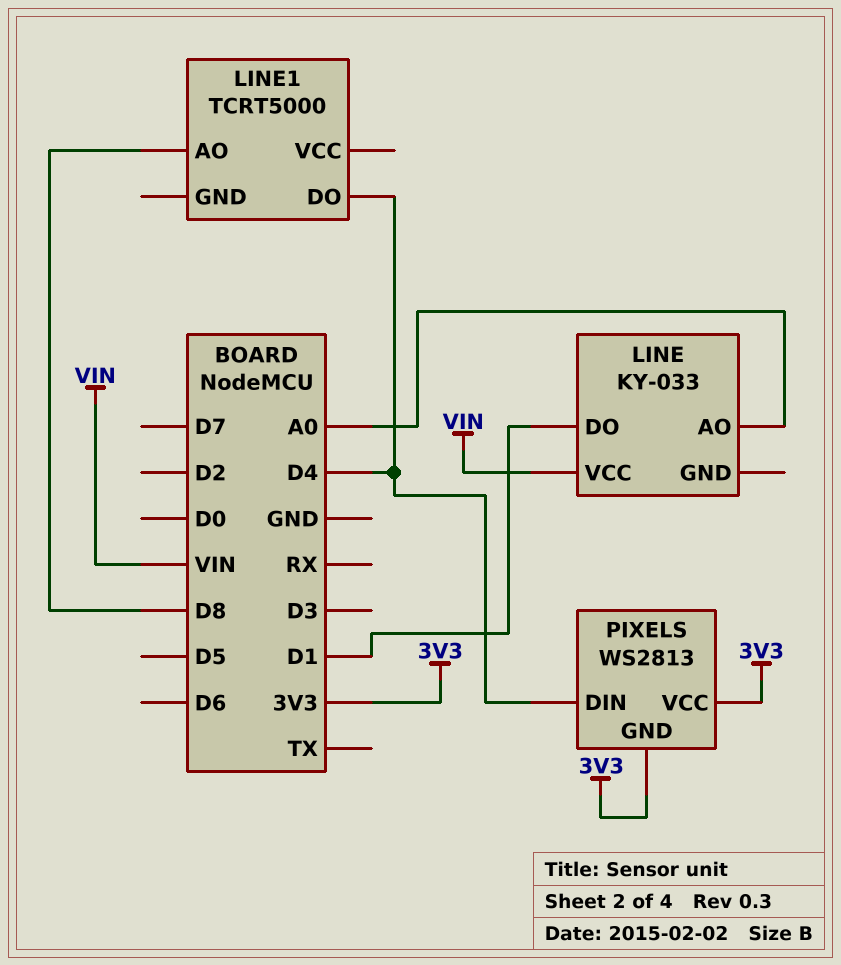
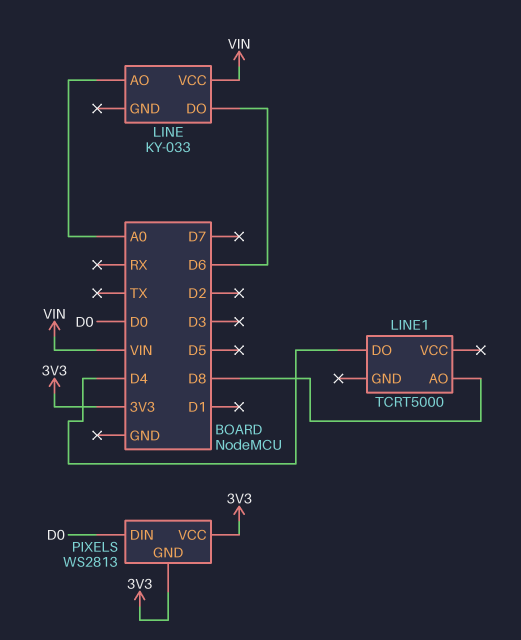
LINE pin DO: D1 -> D6
PIXELS pin DIN: D4 -> D0

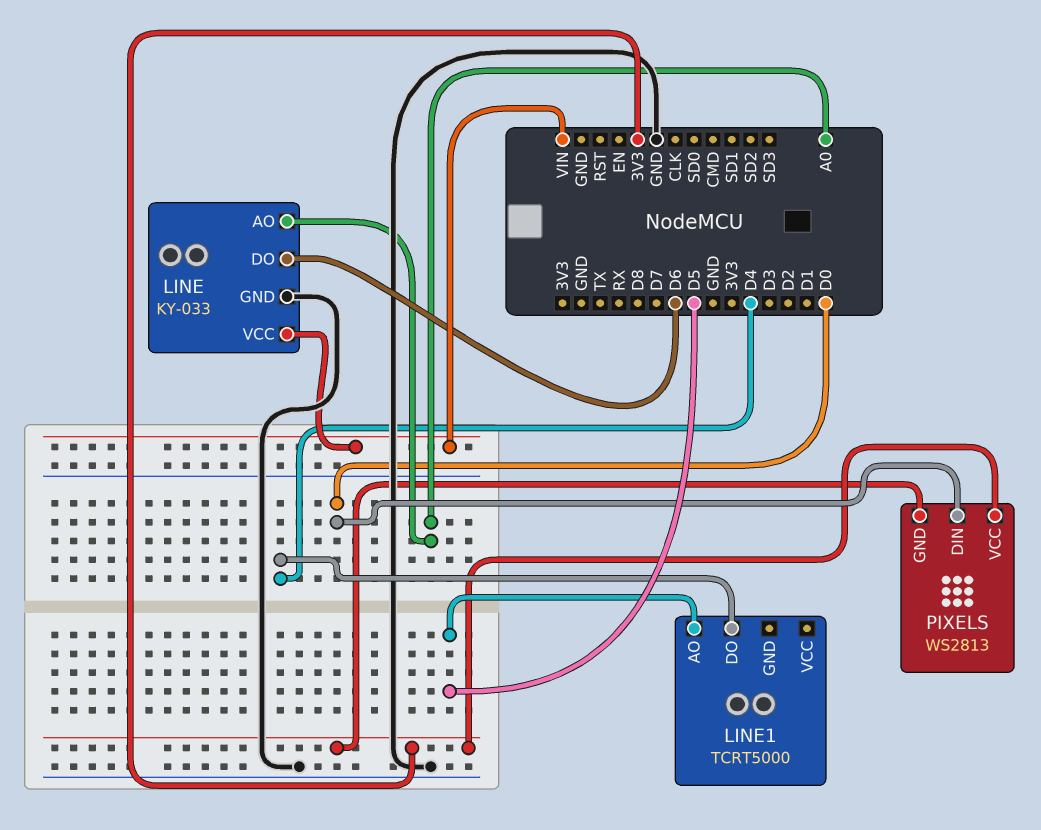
LINE pin GND: none -> GND
LINE1 pin AO: D8 -> D5

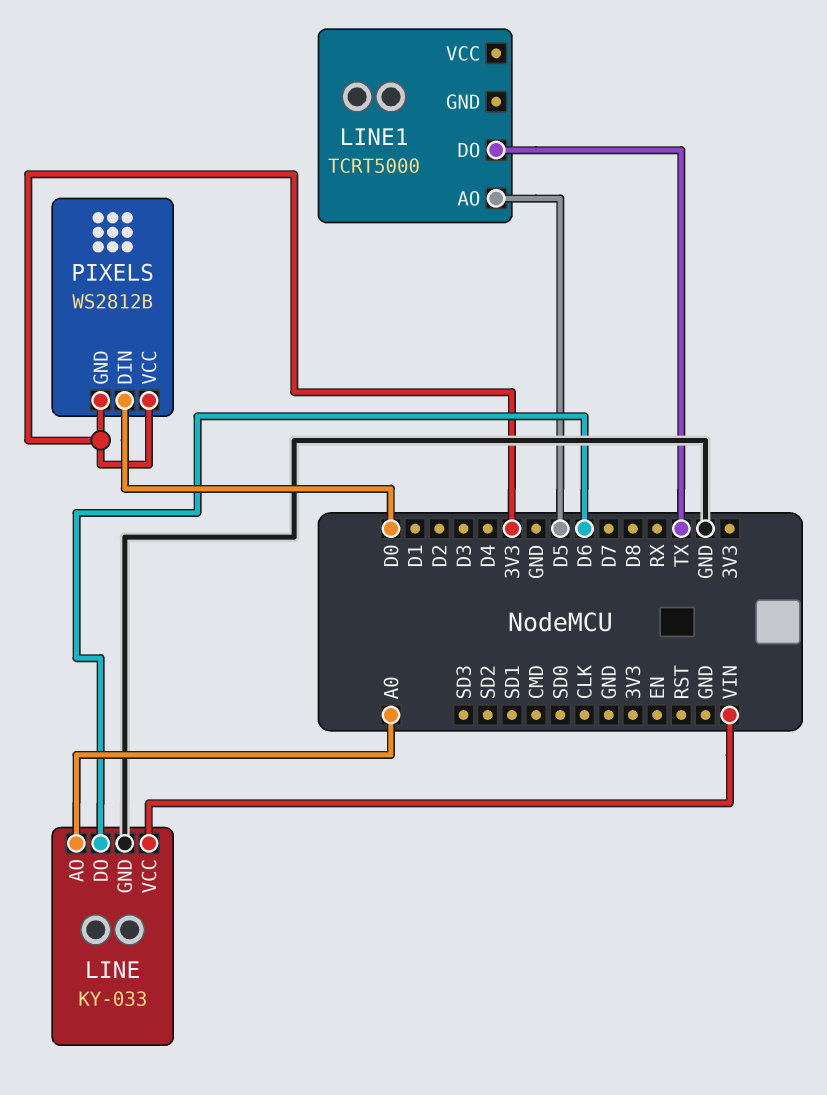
LINE1 pin DO: D4 -> TX
PIXELS: WS2813 -> WS2812B

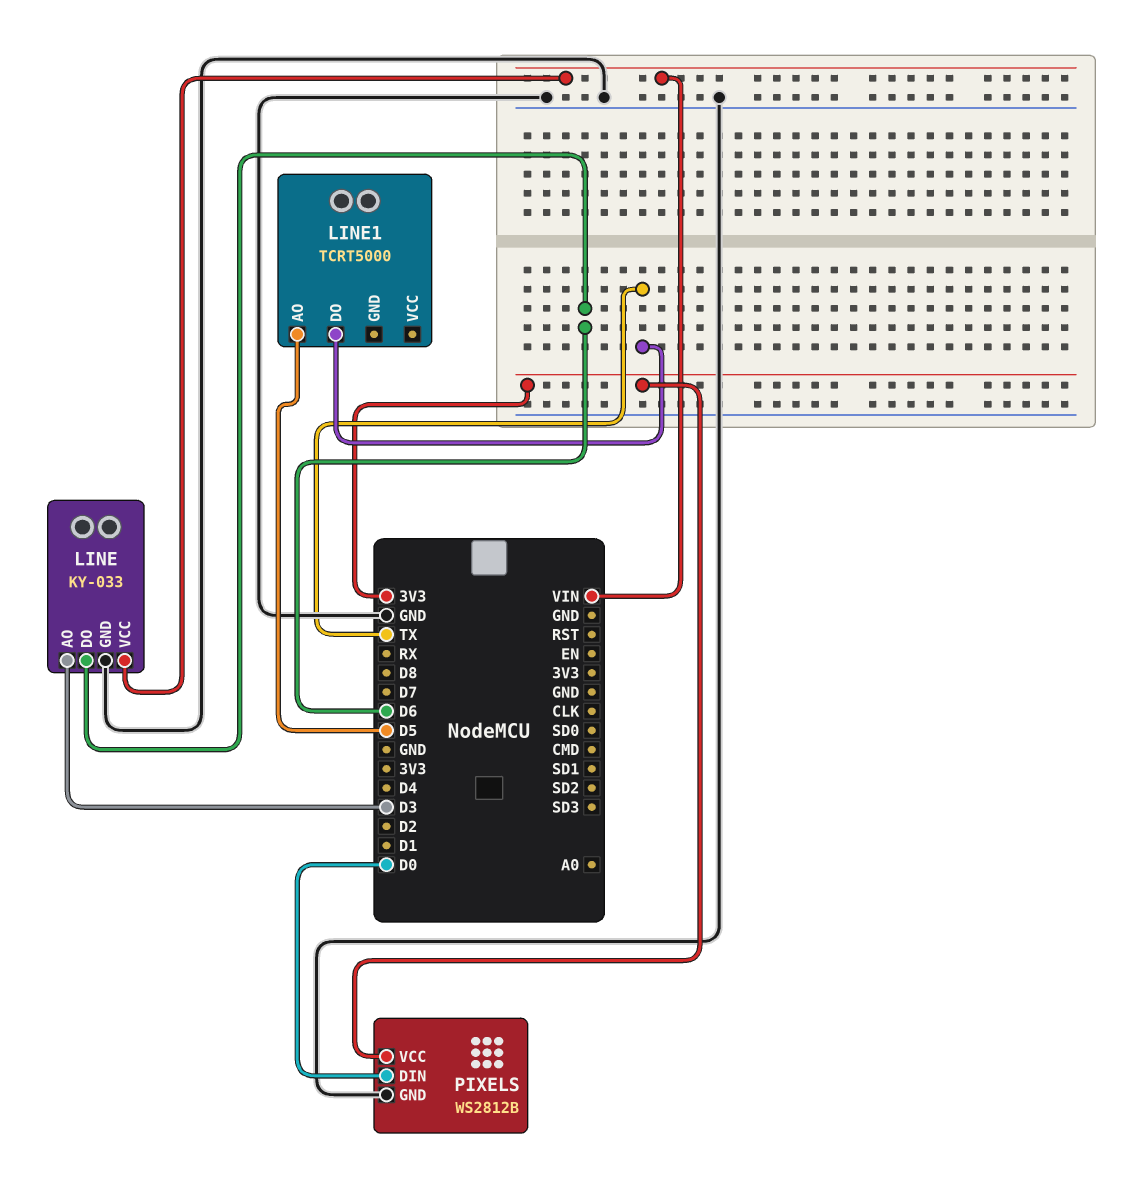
LINE pin AO: A0 -> D3
PIXELS pin GND: 3V3 -> GND

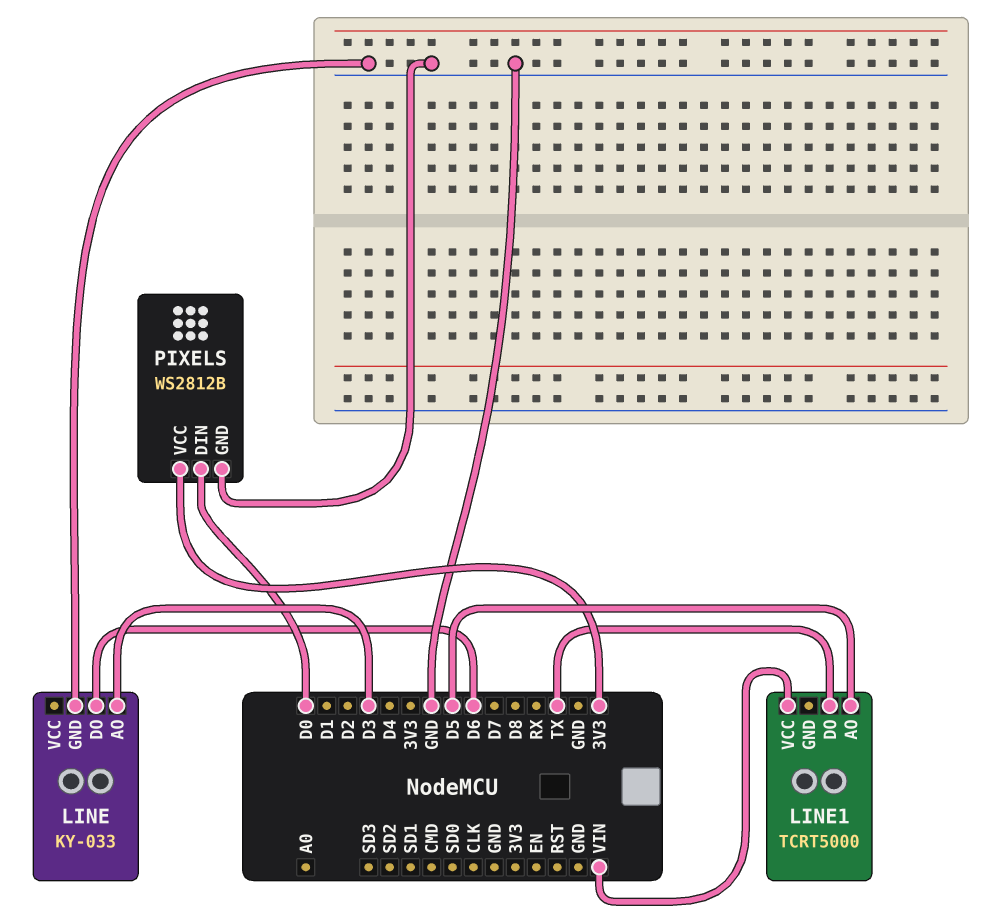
LINE pin VCC: VIN -> none
LINE1 pin VCC: none -> VIN

